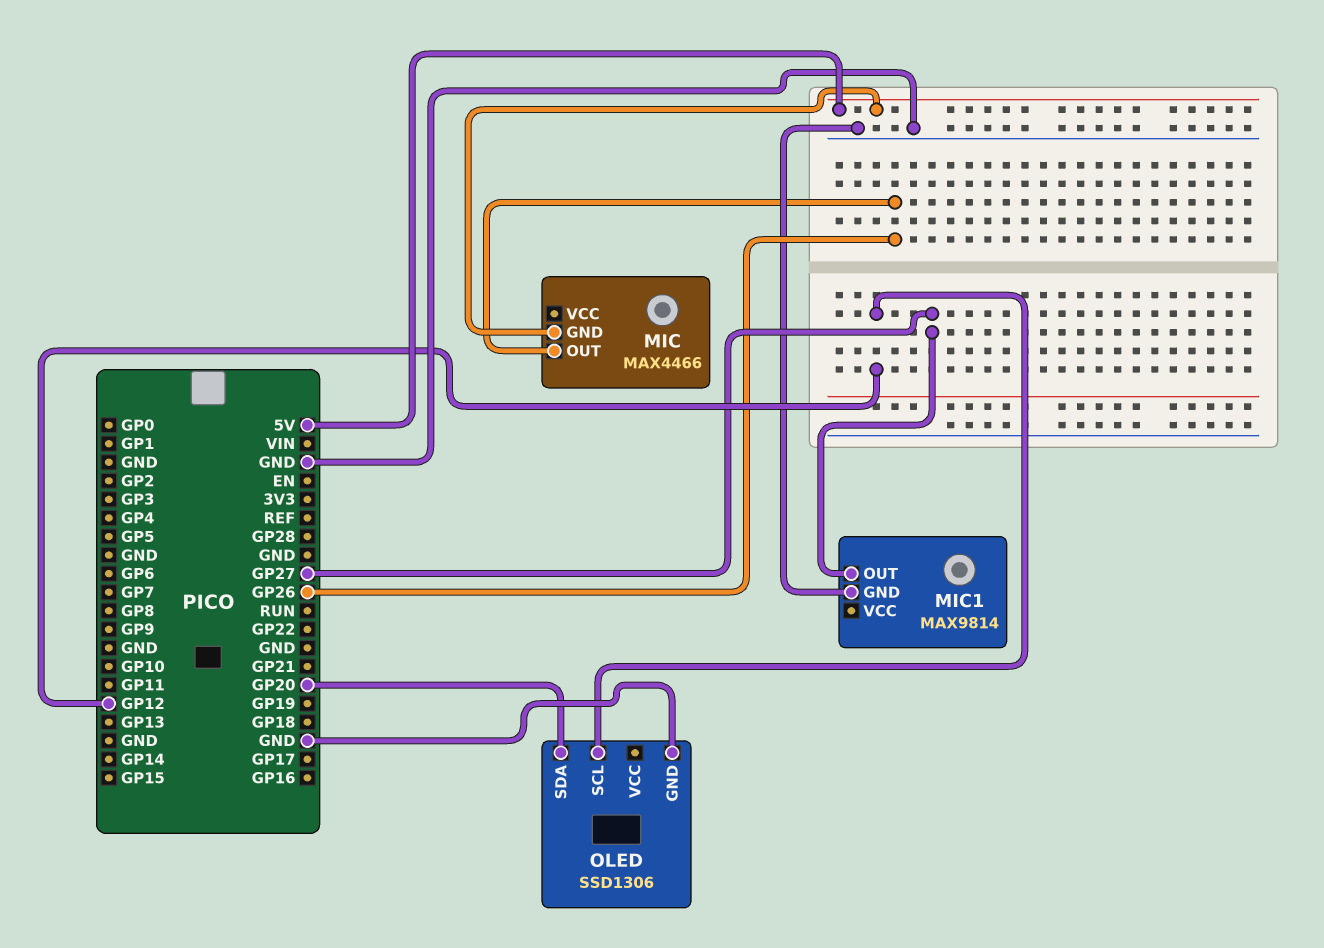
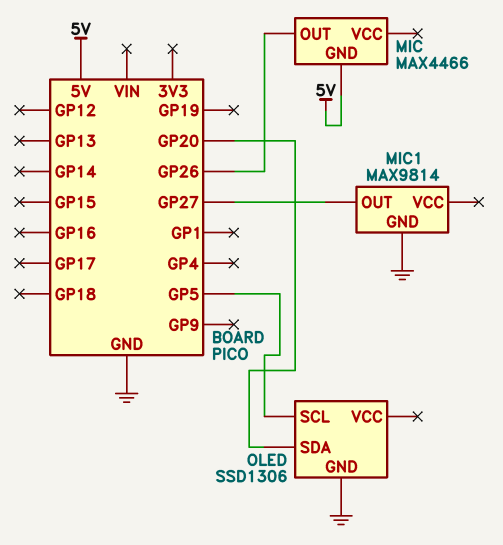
OLED pin SCL: GP12 -> GP5

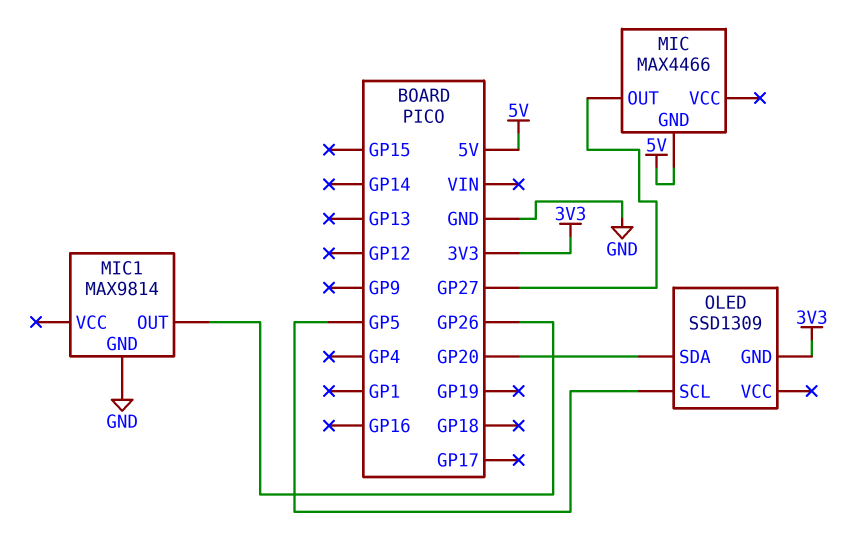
MIC pin OUT: GP26 -> GP27
MIC1 pin OUT: GP27 -> GP26
OLED: SSD1306 -> SSD1309
OLED pin GND: GND -> 3V3

